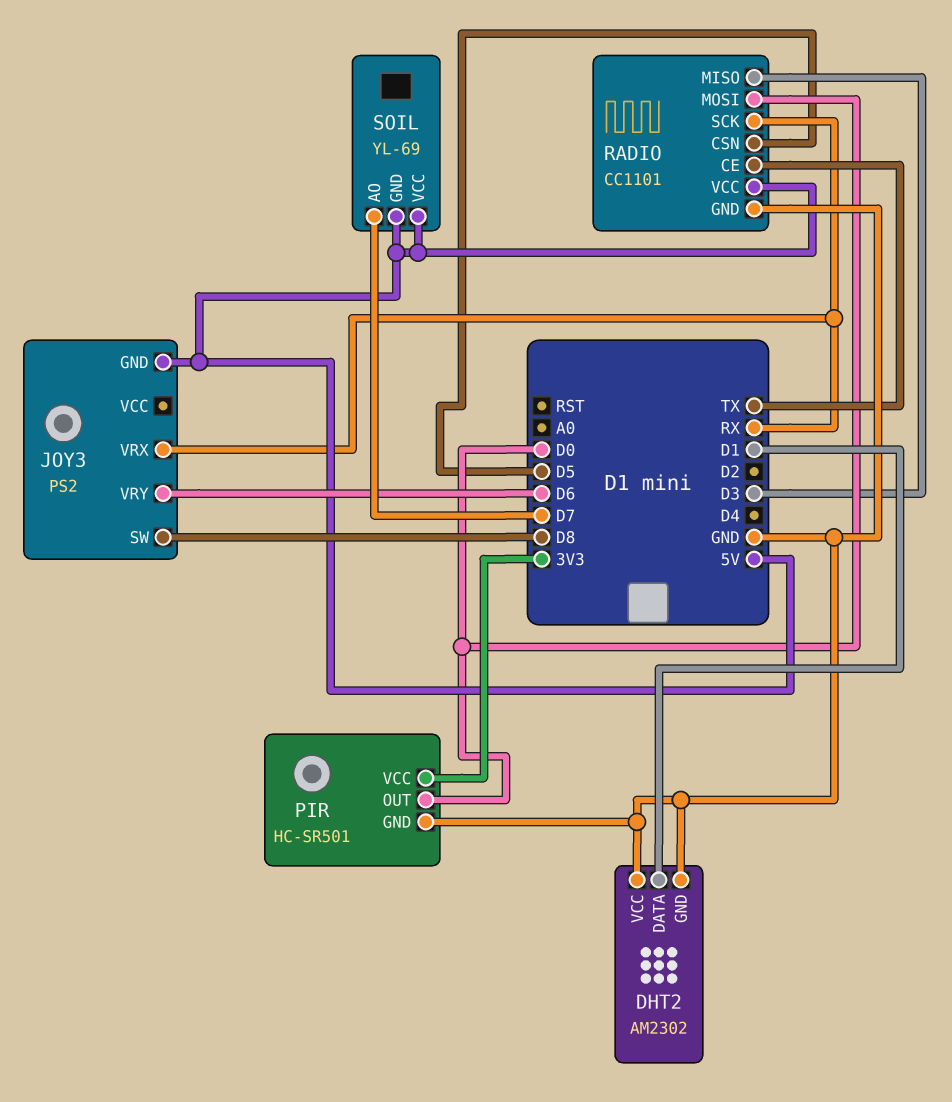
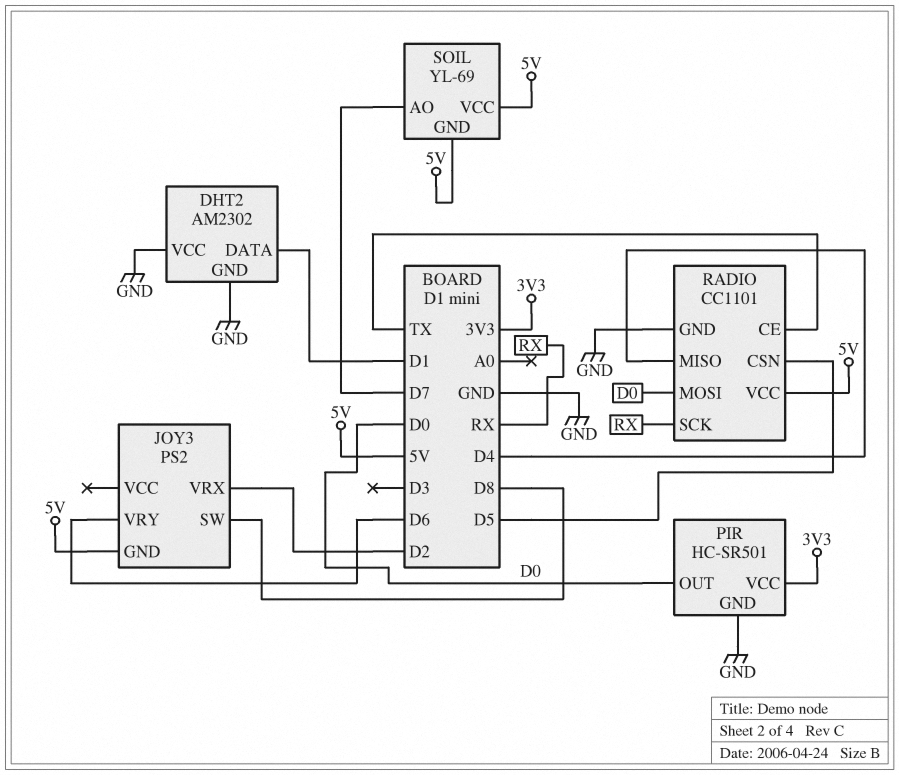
JOY3 pin VRX: RX -> D2
RADIO pin MISO: D3 -> D4

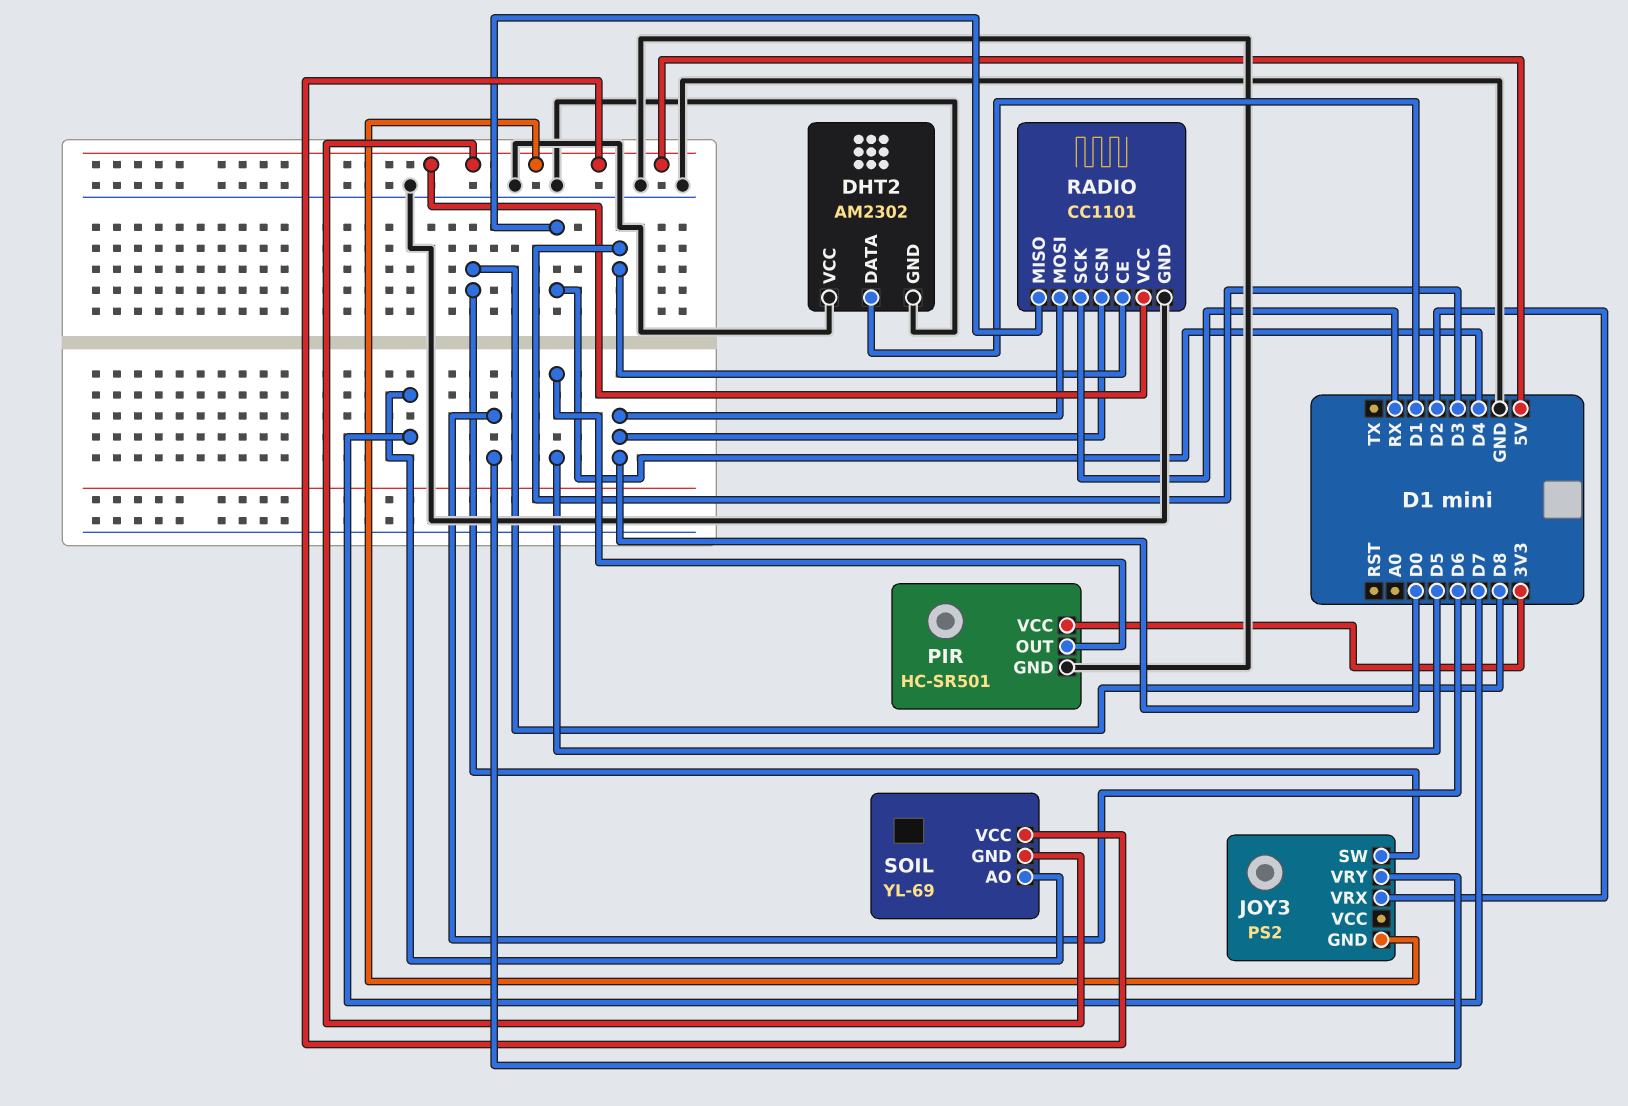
PIR pin OUT: D0 -> D5
RADIO pin CE: TX -> D3
RADIO pin CSN: D5 -> D0

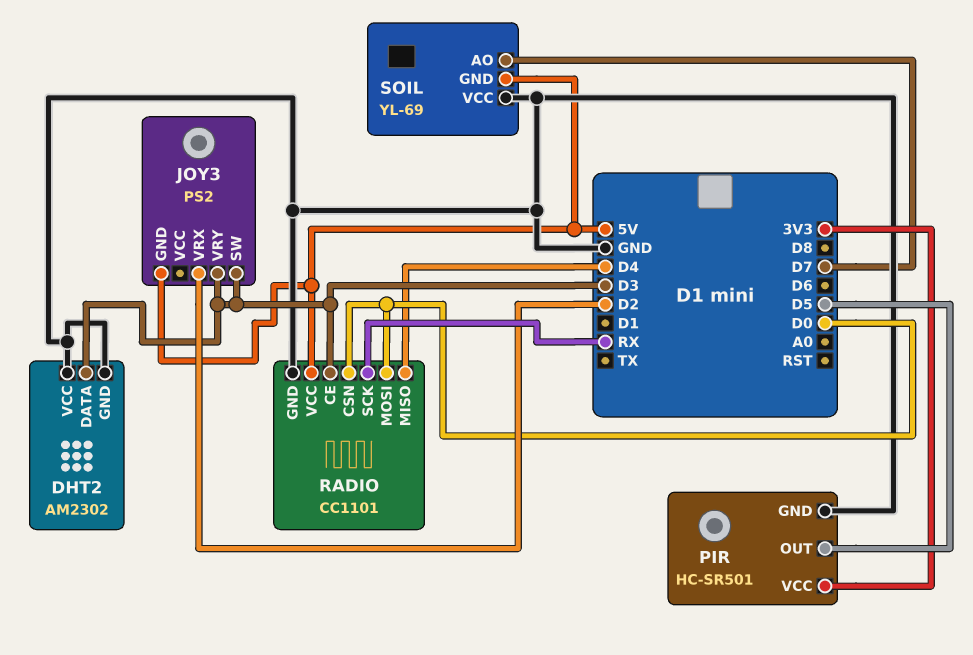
DHT2 pin DATA: D1 -> D3
JOY3 pin SW: D8 -> D3
JOY3 pin VRY: D6 -> D3
SOIL pin VCC: 5V -> GND

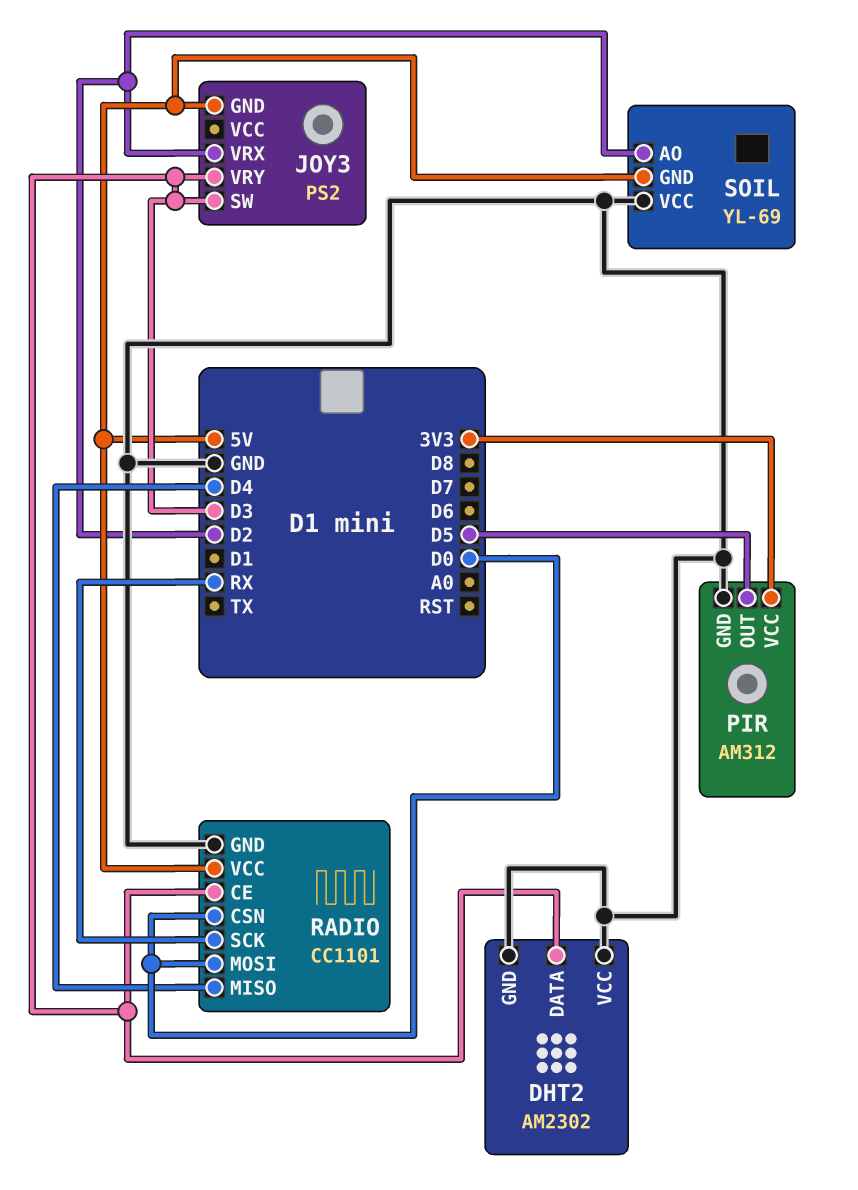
PIR: HC-SR501 -> AM312
SOIL pin AO: D7 -> D2

